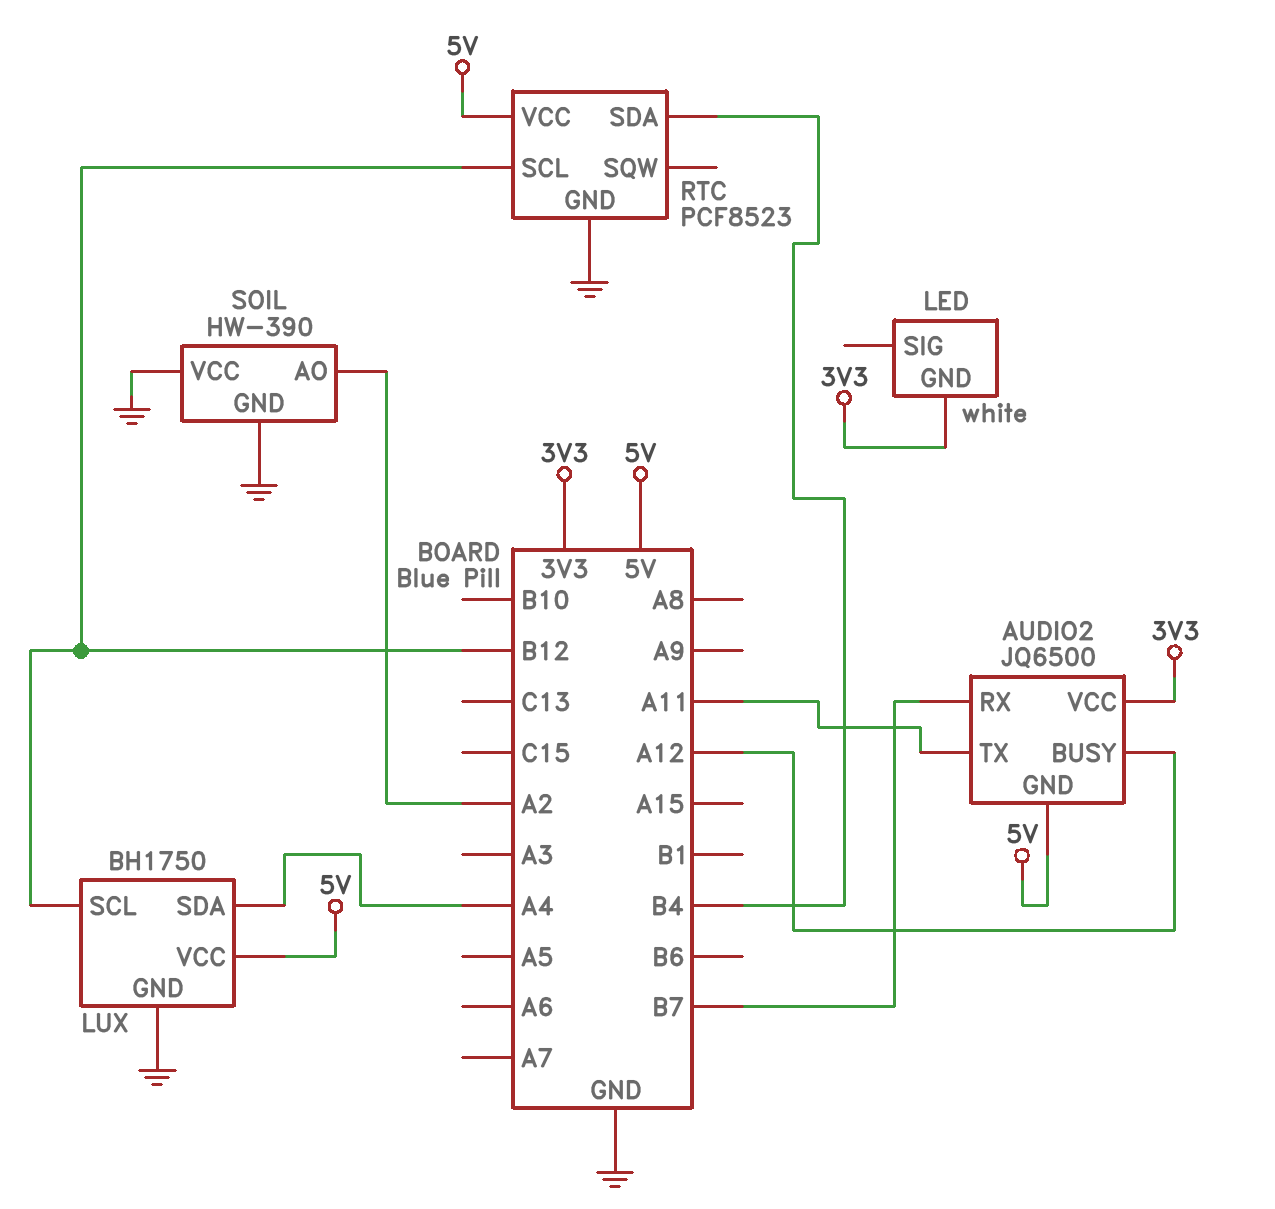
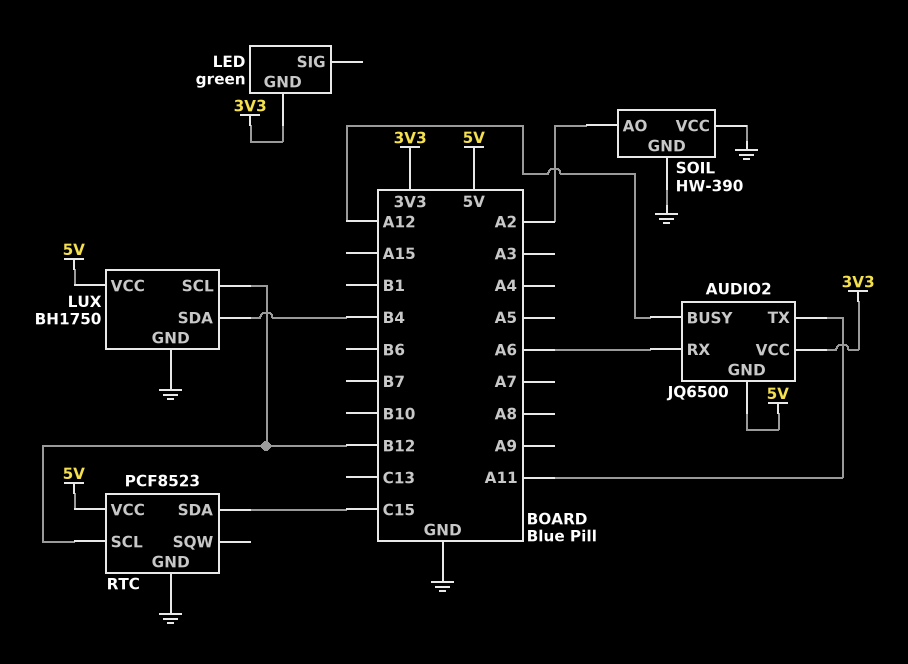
AUDIO2 pin RX: B7 -> A6
LED: white -> green
LUX pin SDA: A4 -> B4
RTC pin SDA: B4 -> C15

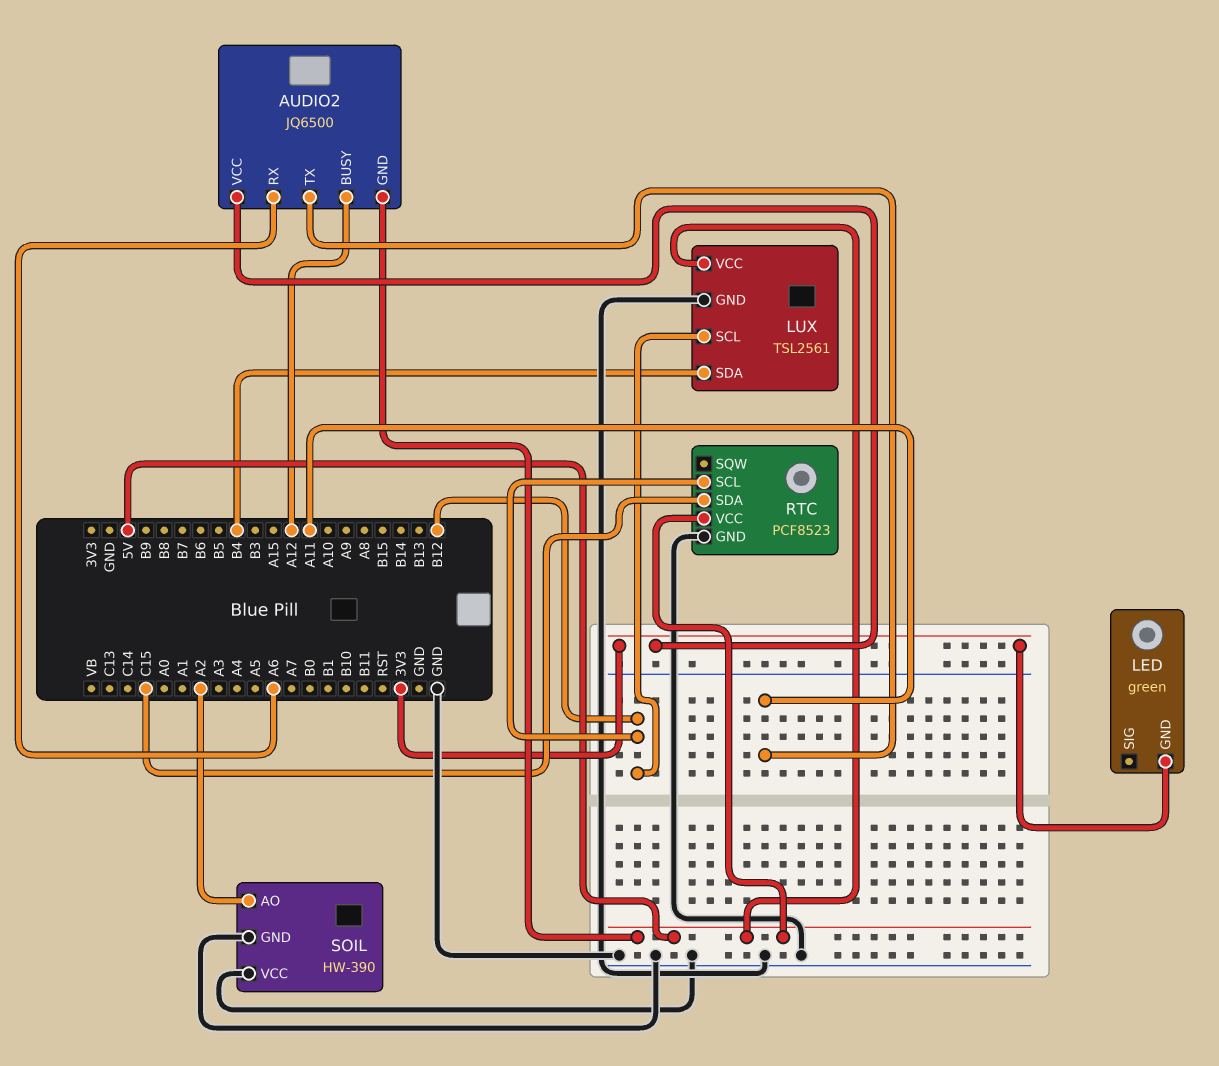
LUX: BH1750 -> TSL2561

